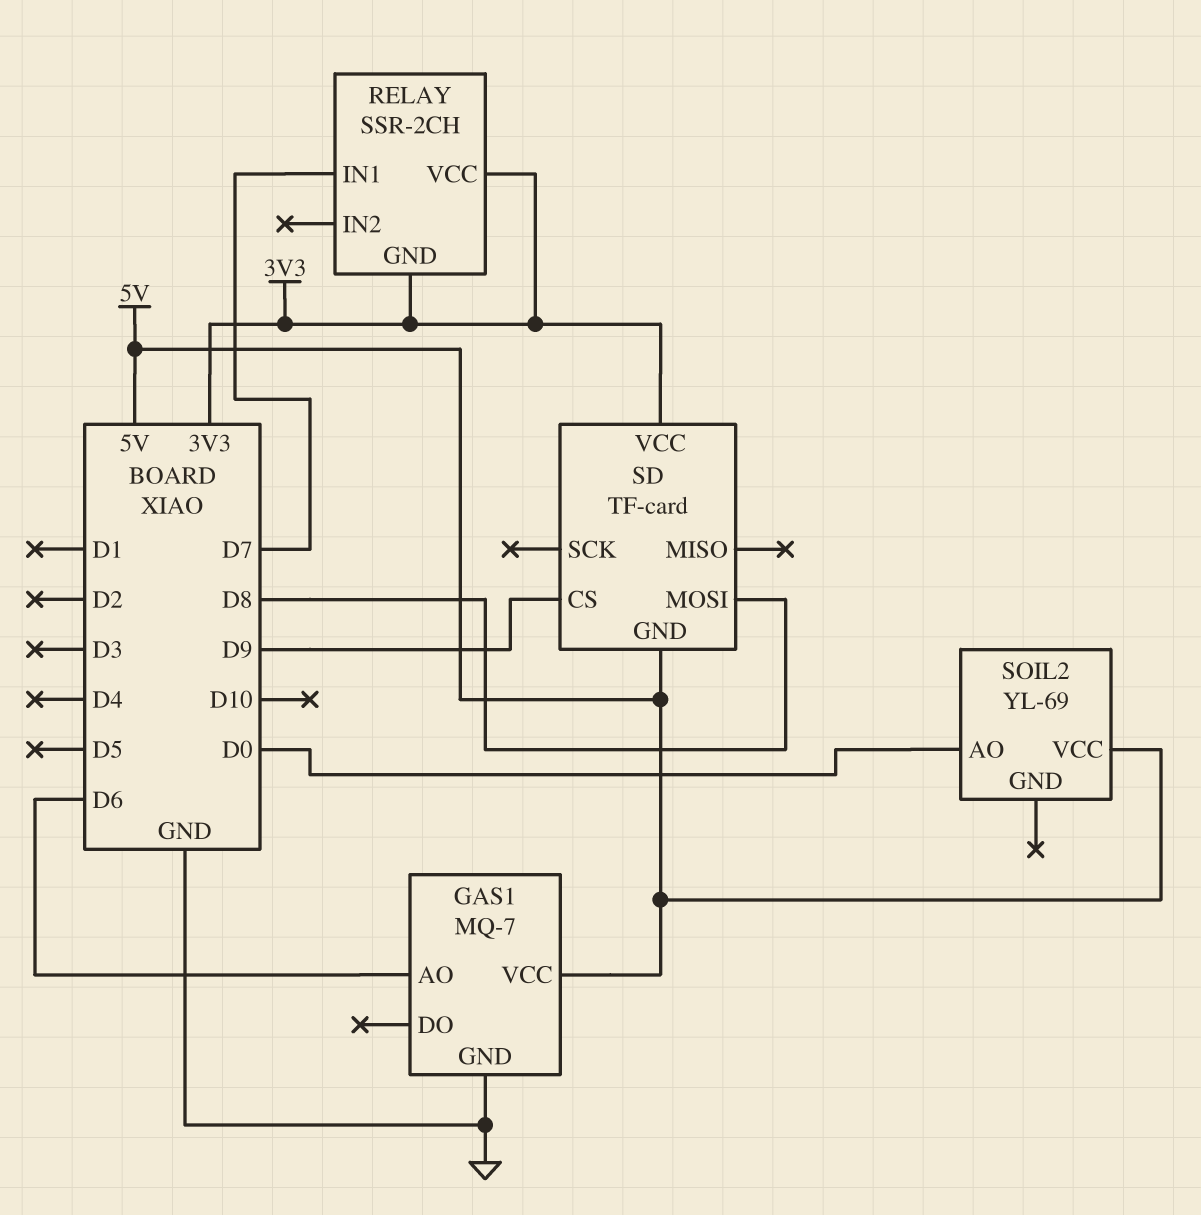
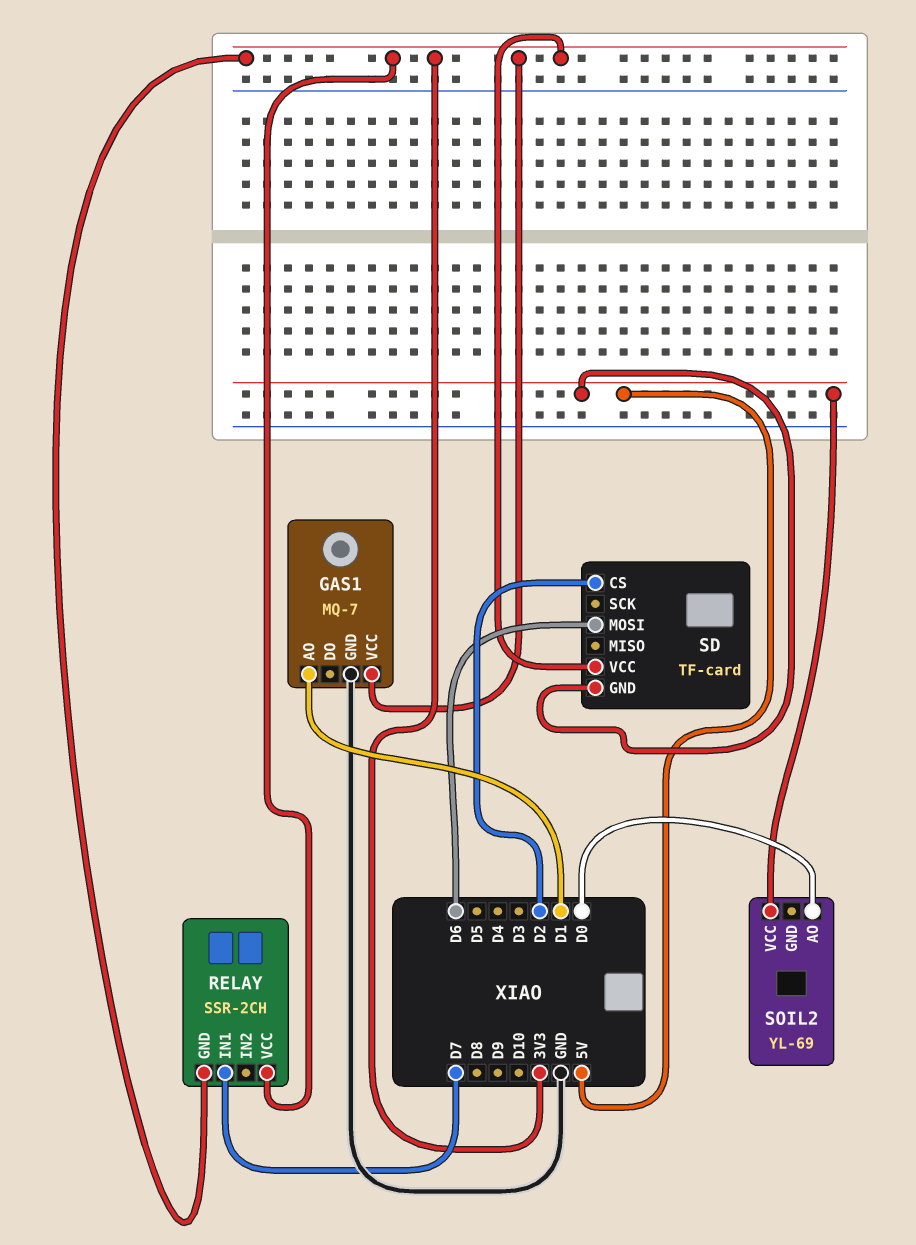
GAS1 pin AO: D6 -> D1
GAS1 pin VCC: 5V -> 3V3
SD pin CS: D9 -> D2
SD pin MOSI: D8 -> D6

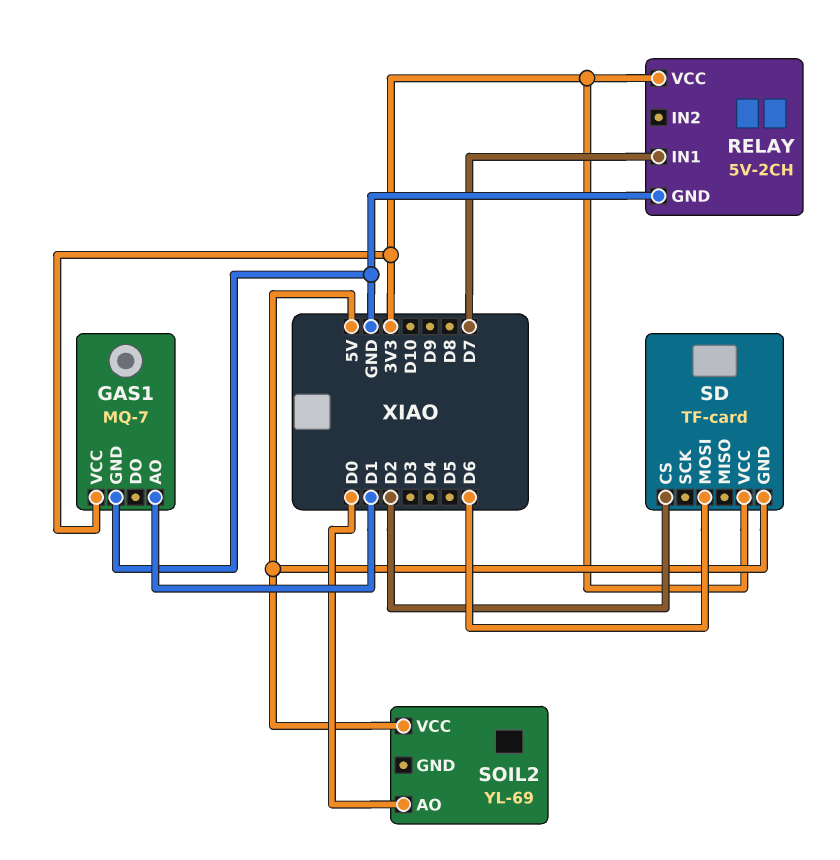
RELAY: SSR-2CH -> 5V-2CH
RELAY pin GND: 3V3 -> GND

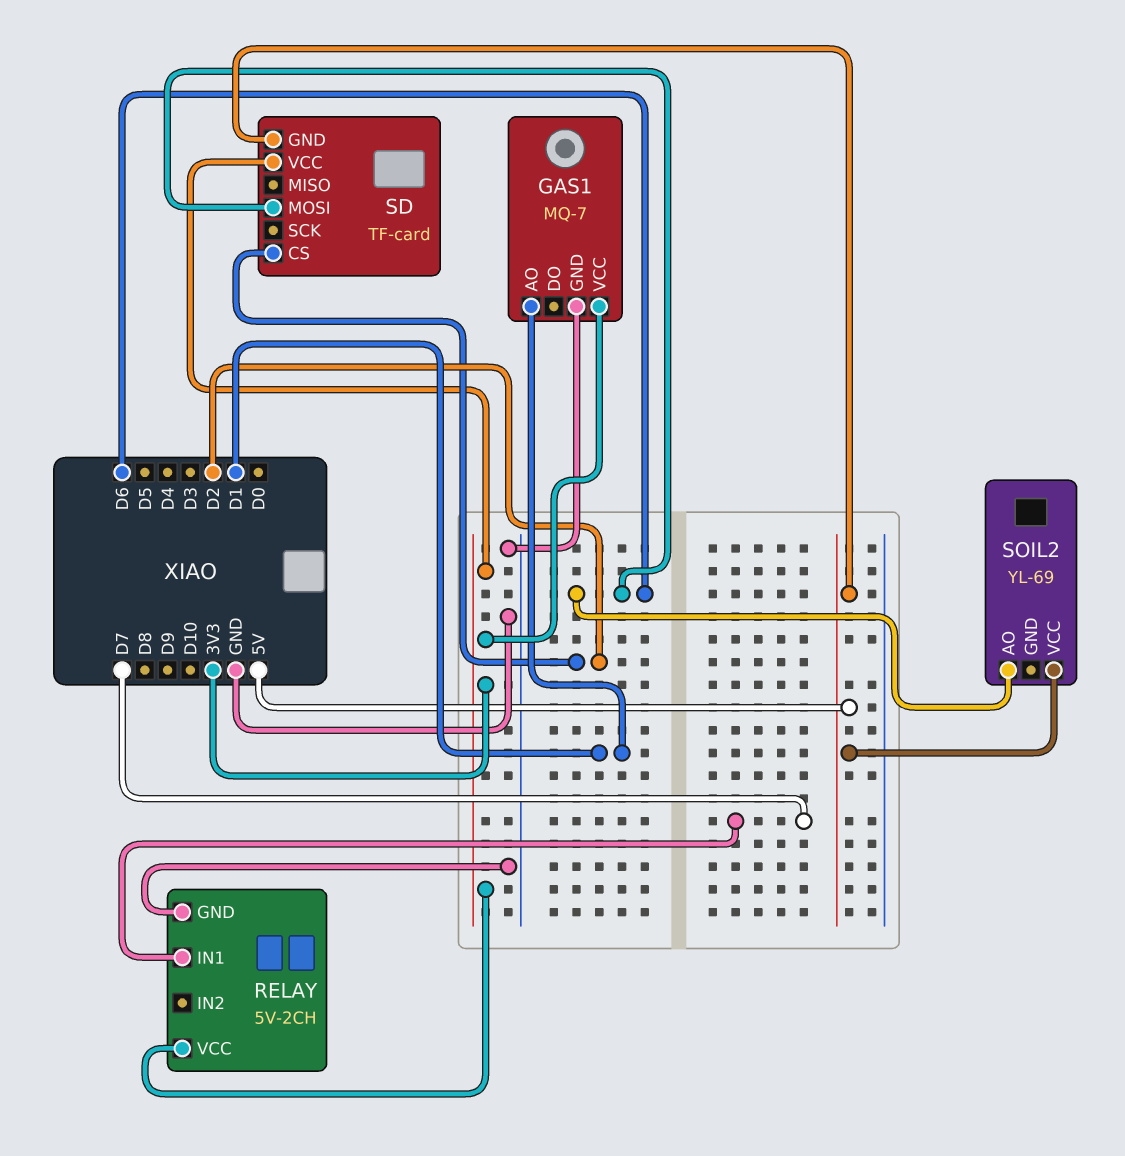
SOIL2 pin AO: D0 -> D6

